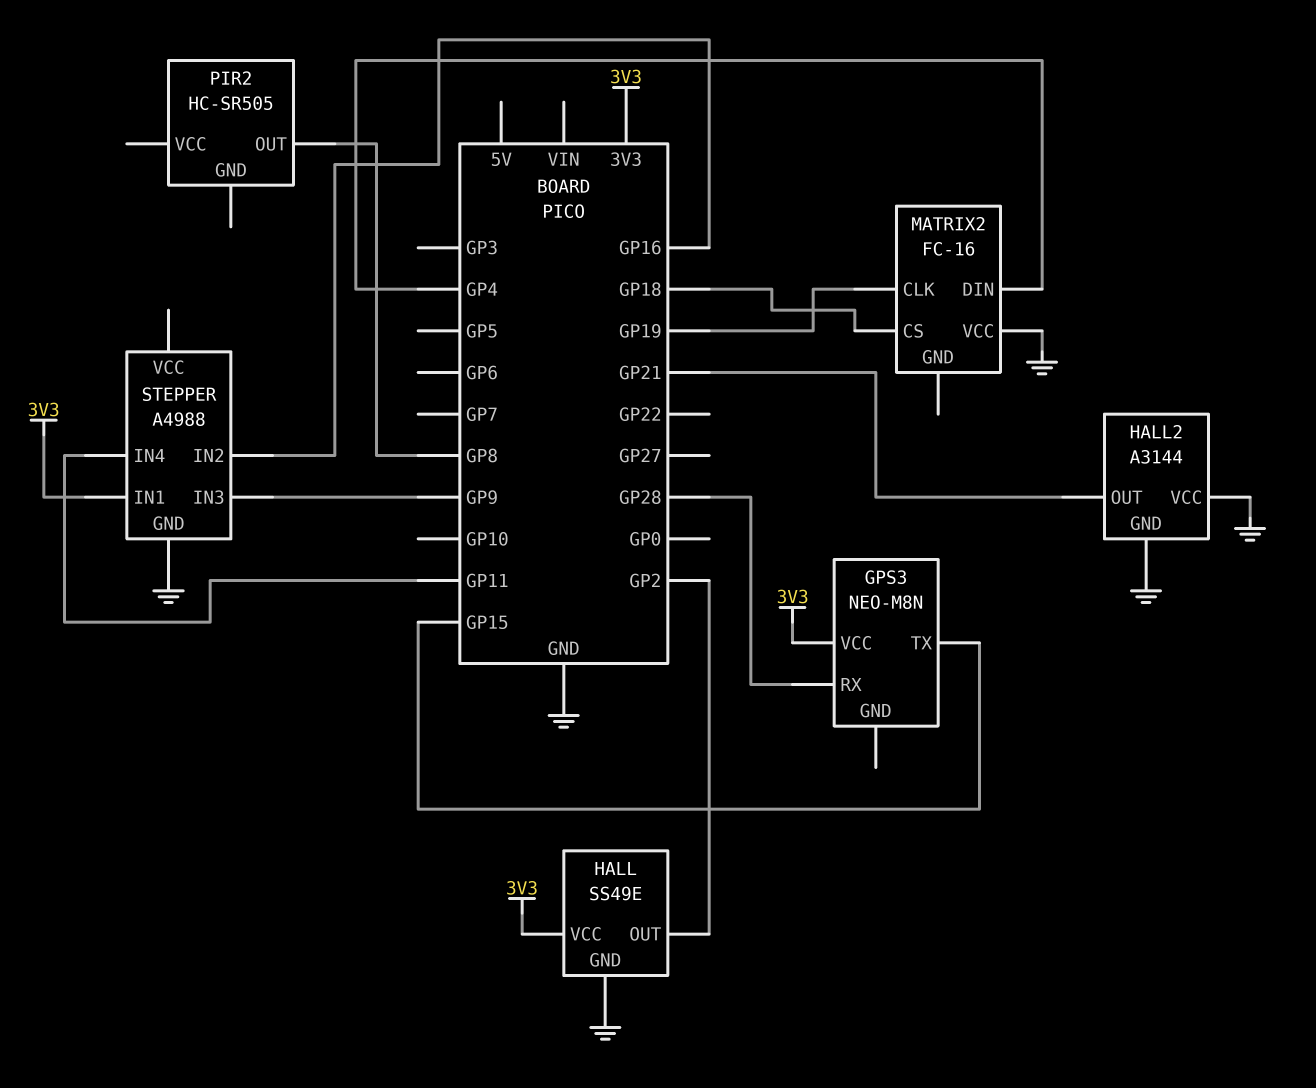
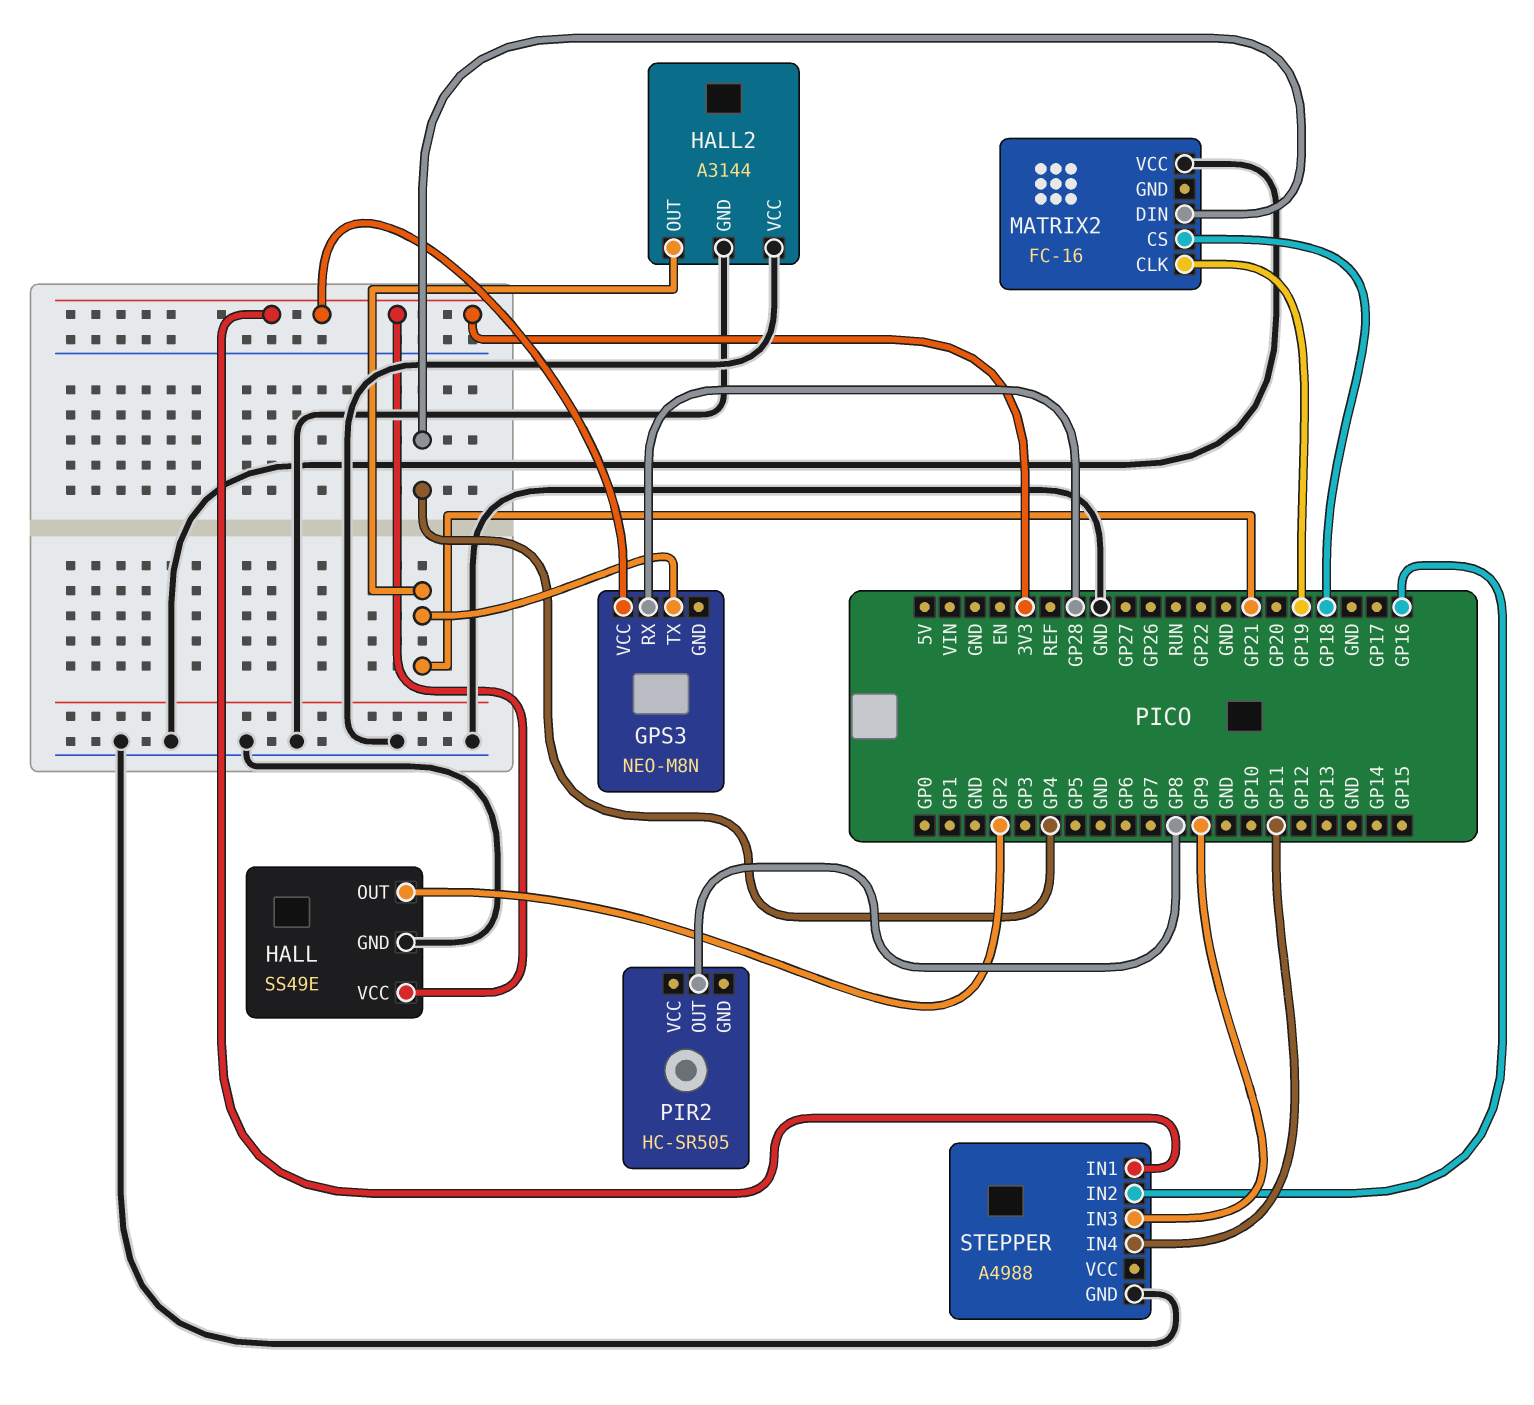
GPS3 pin TX: GP15 -> GP21

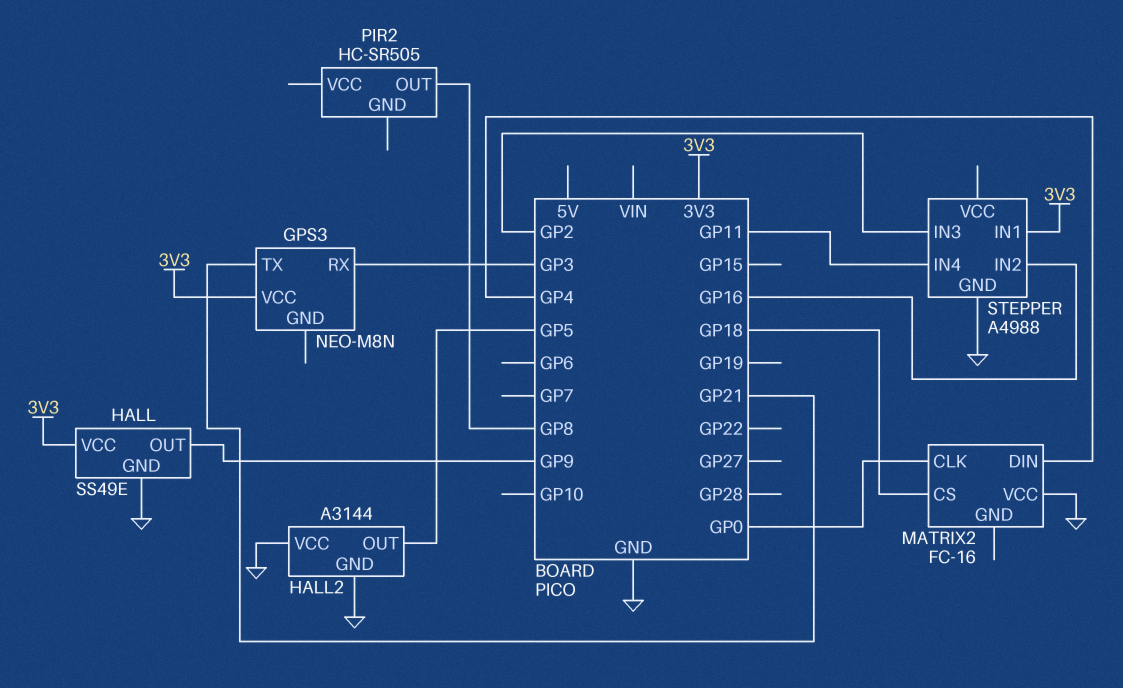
GPS3 pin RX: GP28 -> GP3
HALL pin OUT: GP2 -> GP9
HALL2 pin OUT: GP21 -> GP5
MATRIX2 pin CLK: GP19 -> GP0
STEPPER pin IN3: GP9 -> GP2

